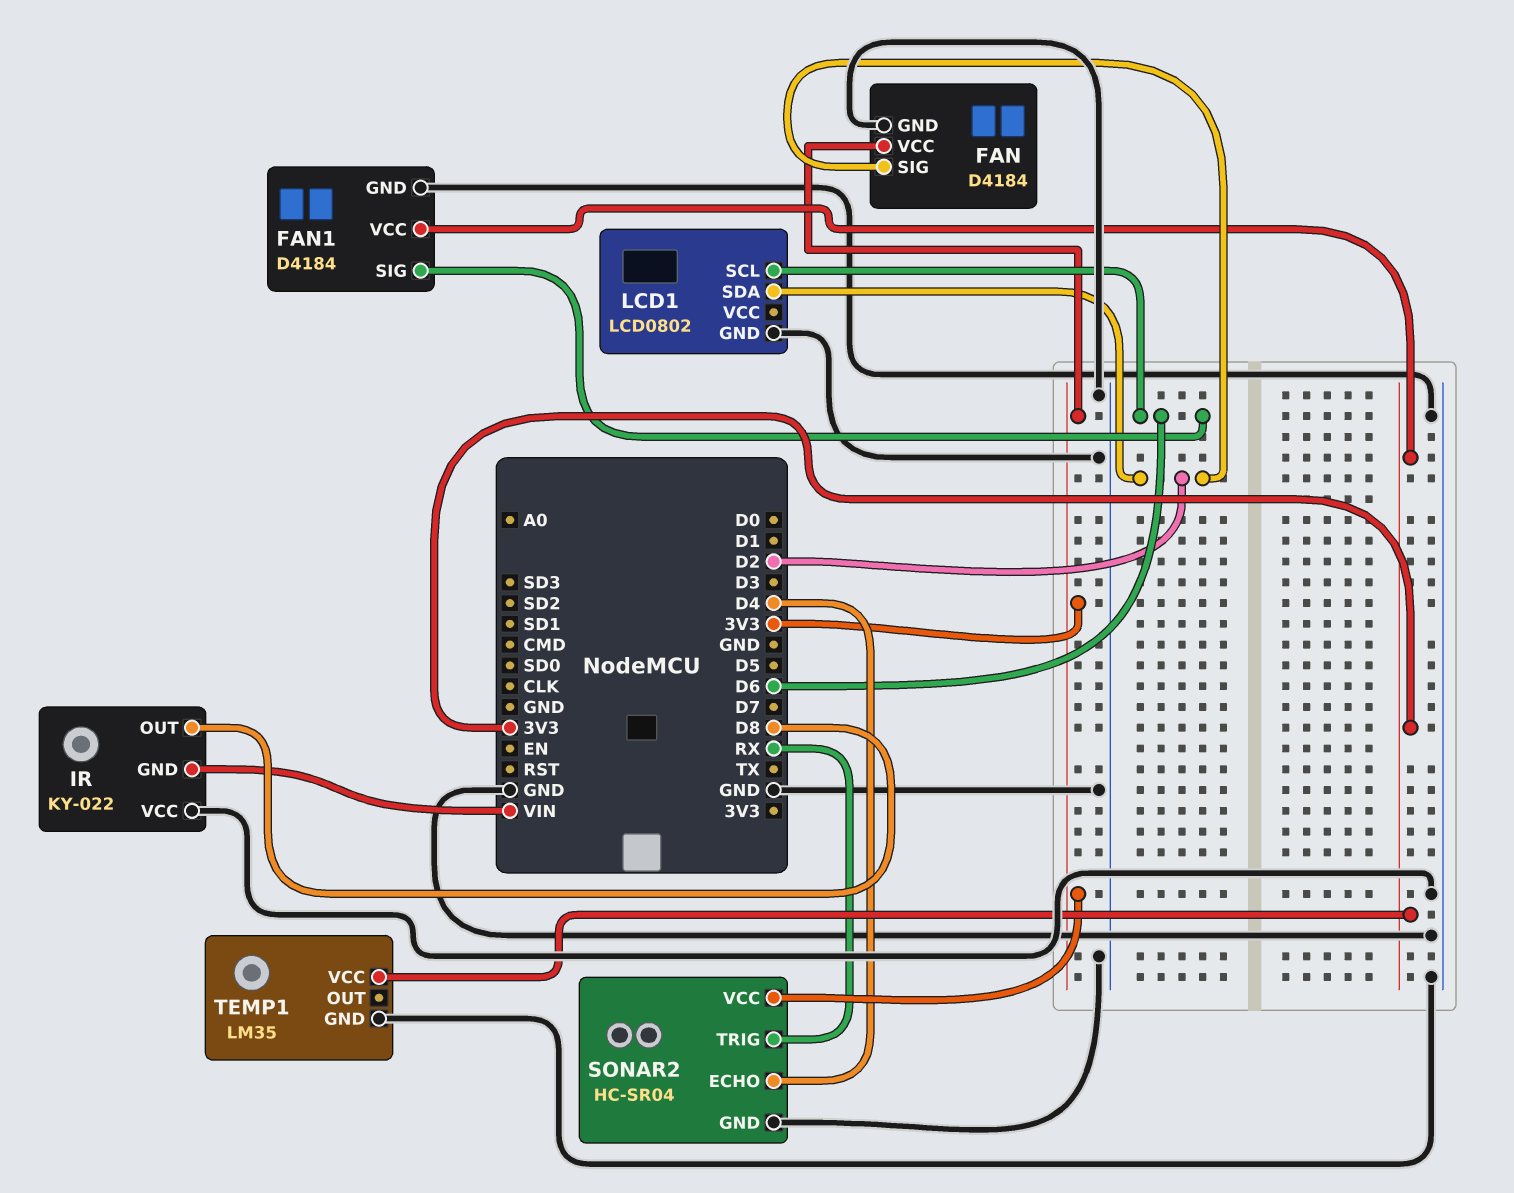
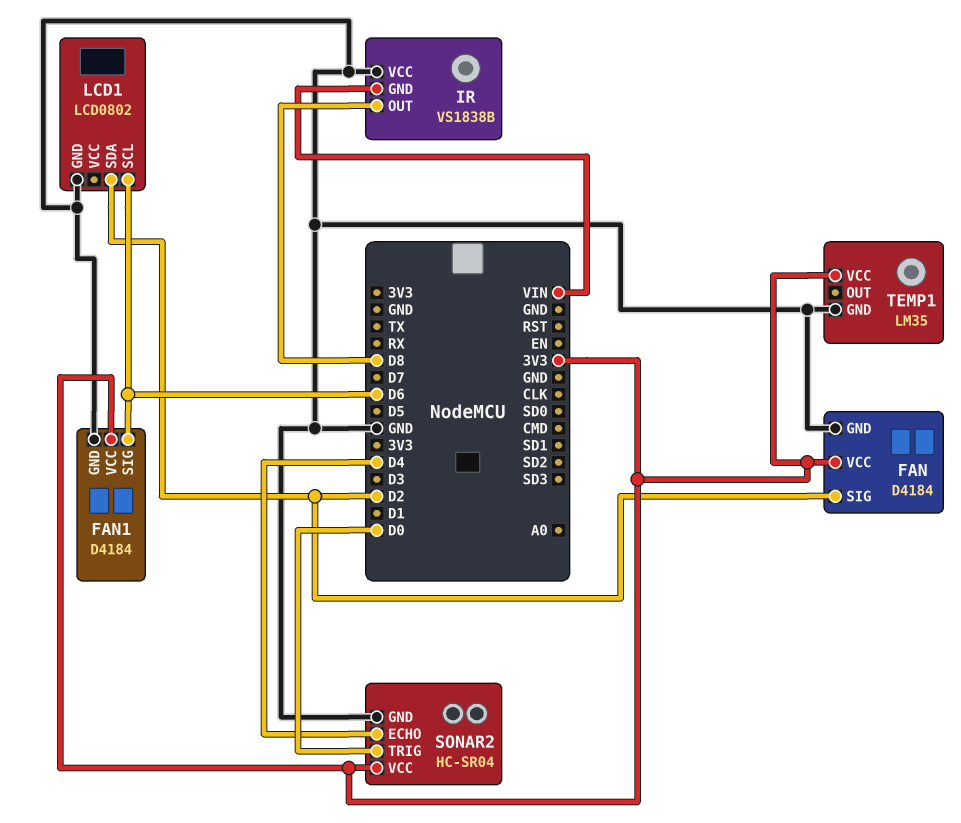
IR: KY-022 -> VS1838B
SONAR2 pin TRIG: RX -> D0

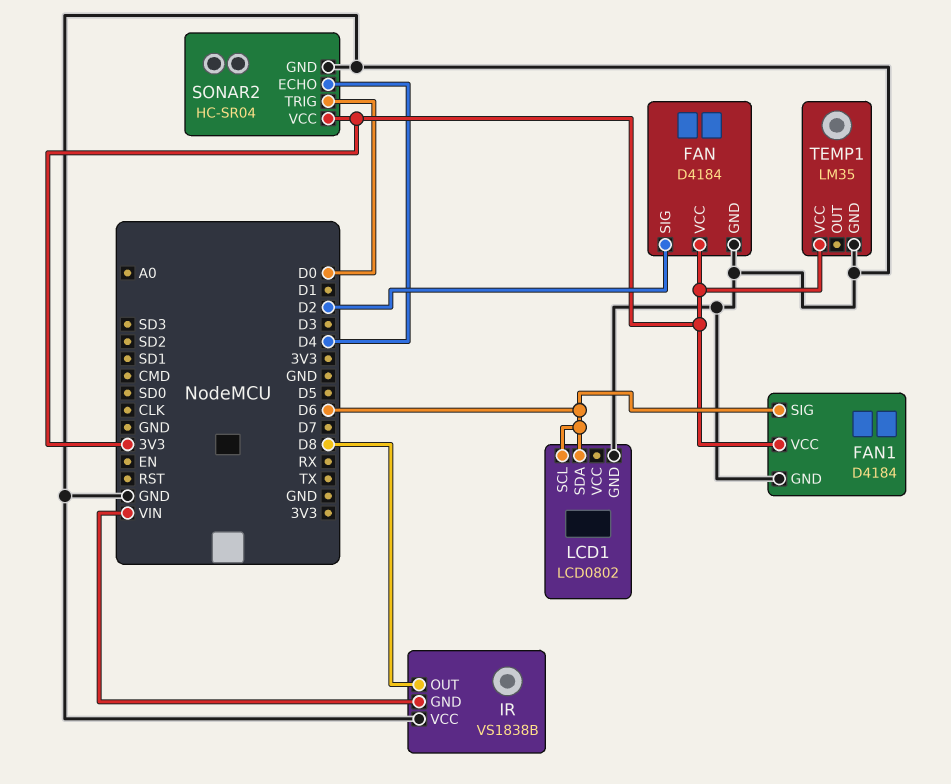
LCD1 pin SDA: D2 -> D6

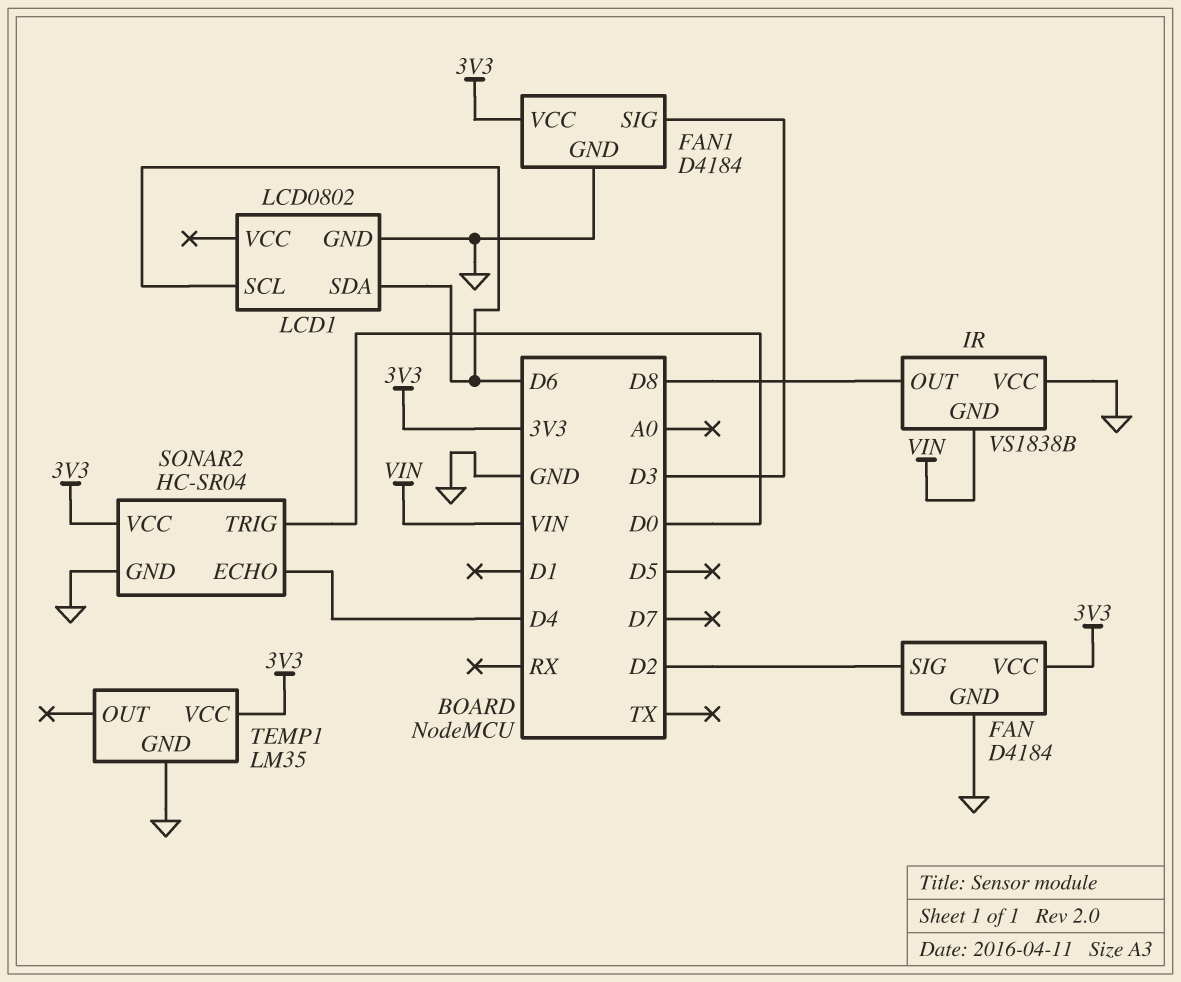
FAN1 pin SIG: D6 -> D3

